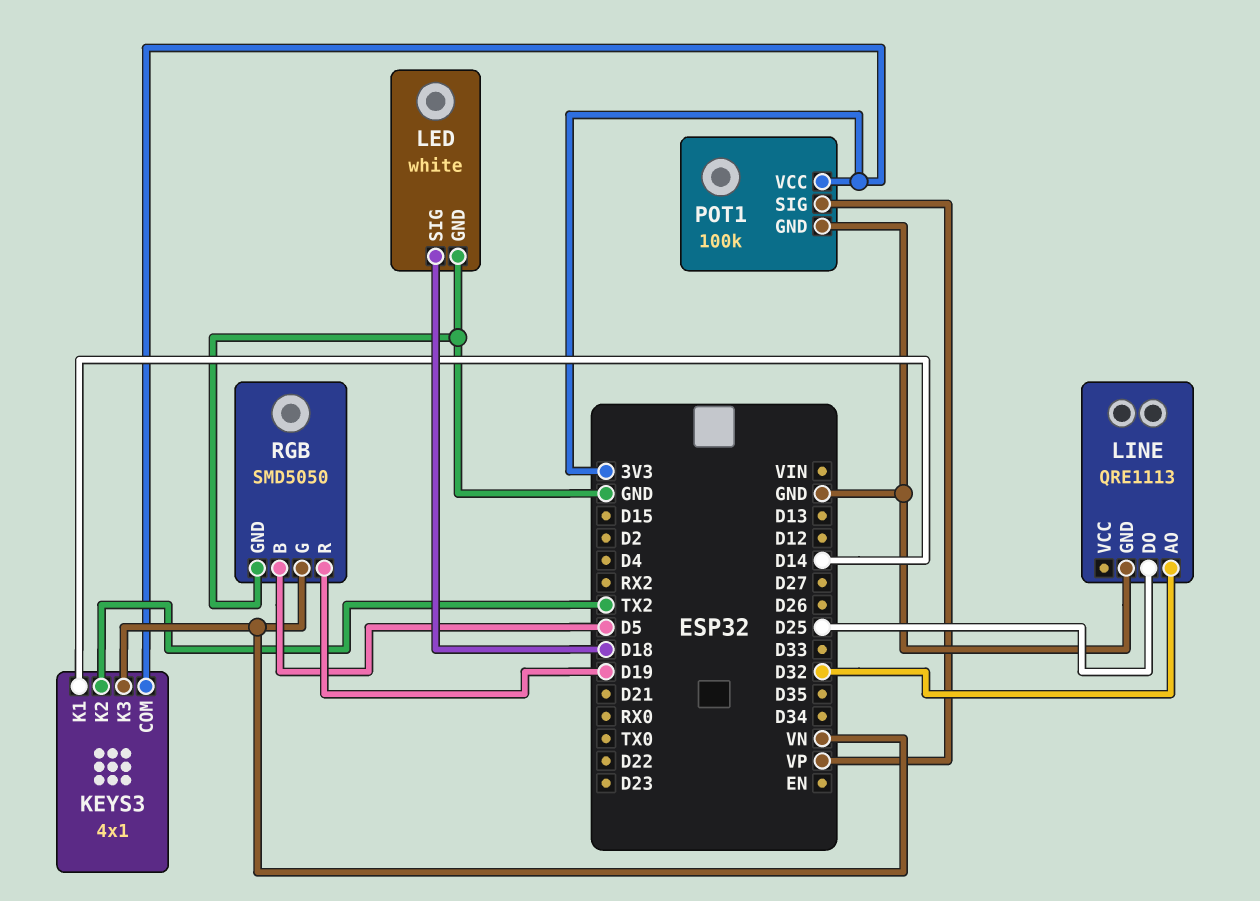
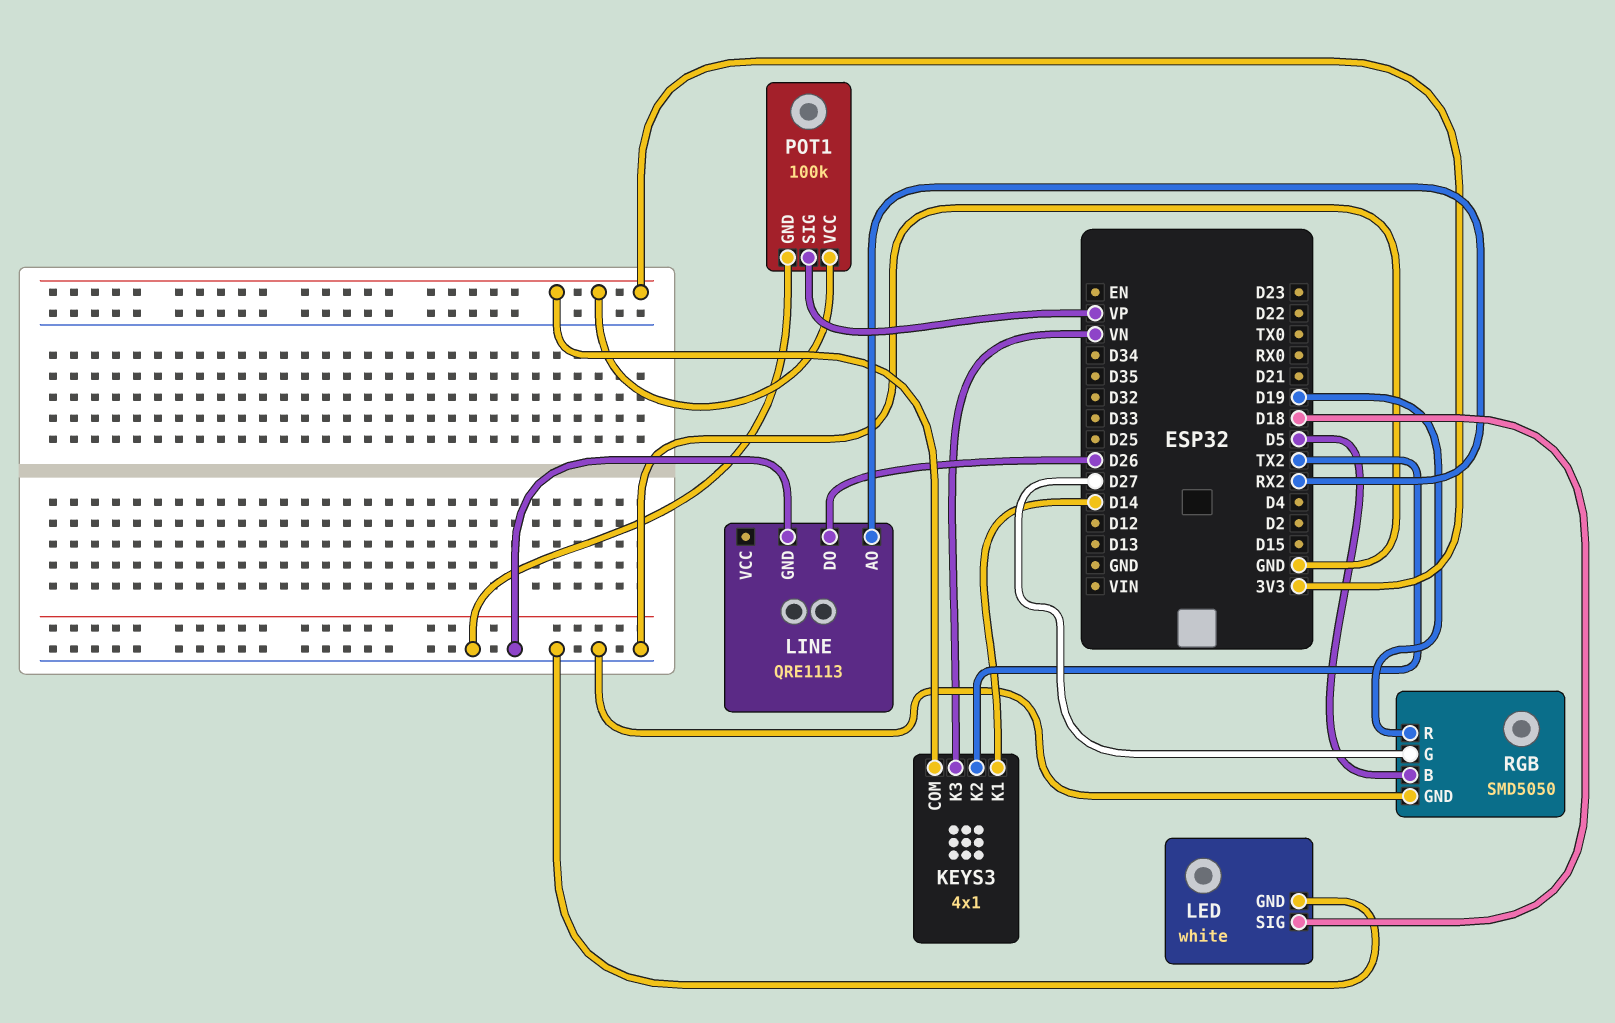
LINE pin AO: D32 -> RX2
LINE pin DO: D25 -> D26
RGB pin G: VN -> D27

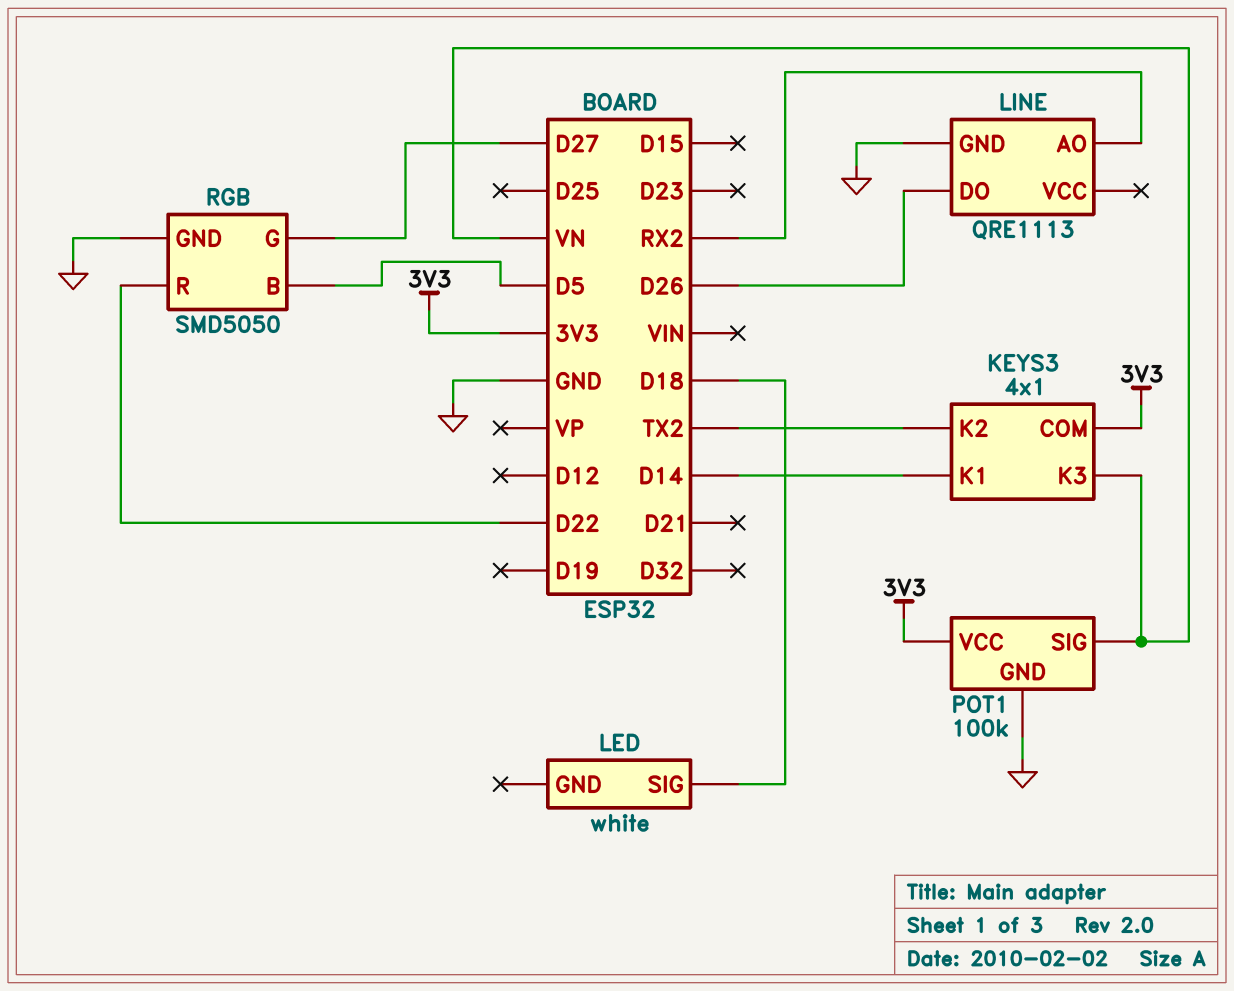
LED pin GND: GND -> none
POT1 pin SIG: VP -> VN
RGB pin R: D19 -> D22

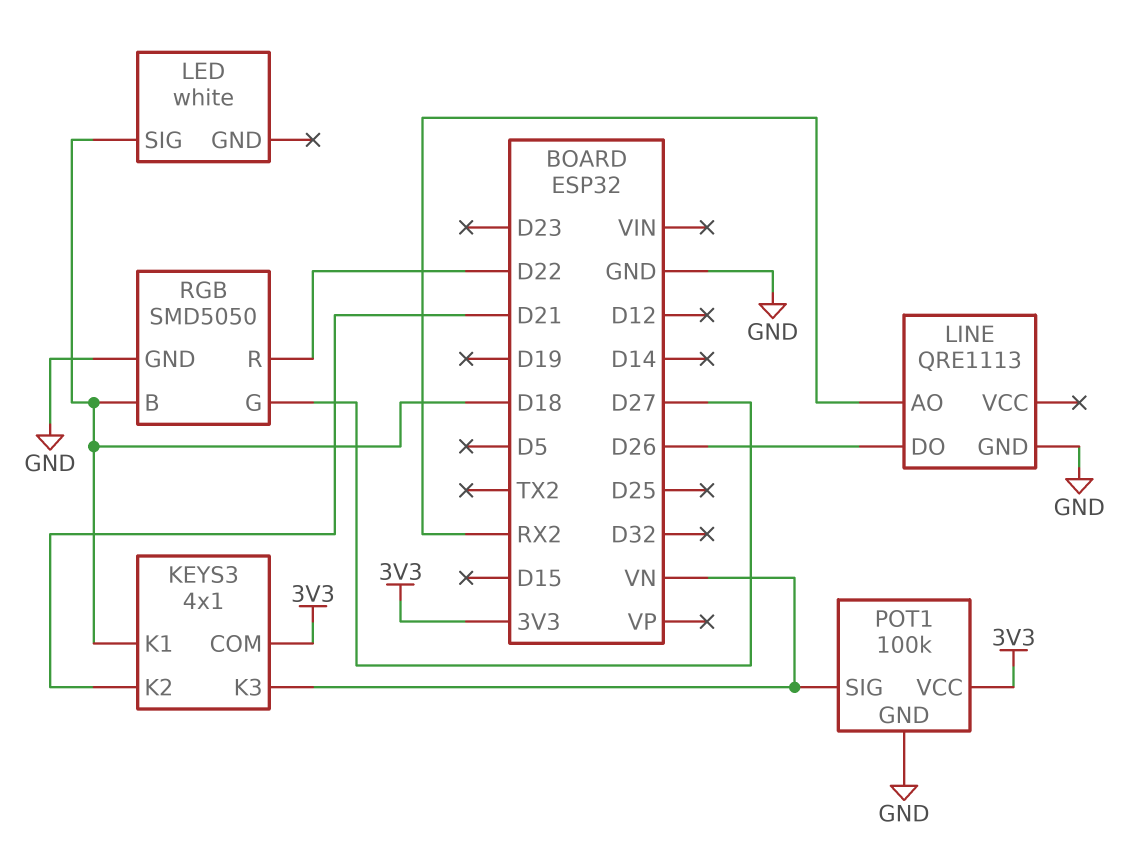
KEYS3 pin K1: D14 -> D18
KEYS3 pin K2: TX2 -> D21
RGB pin B: D5 -> D18

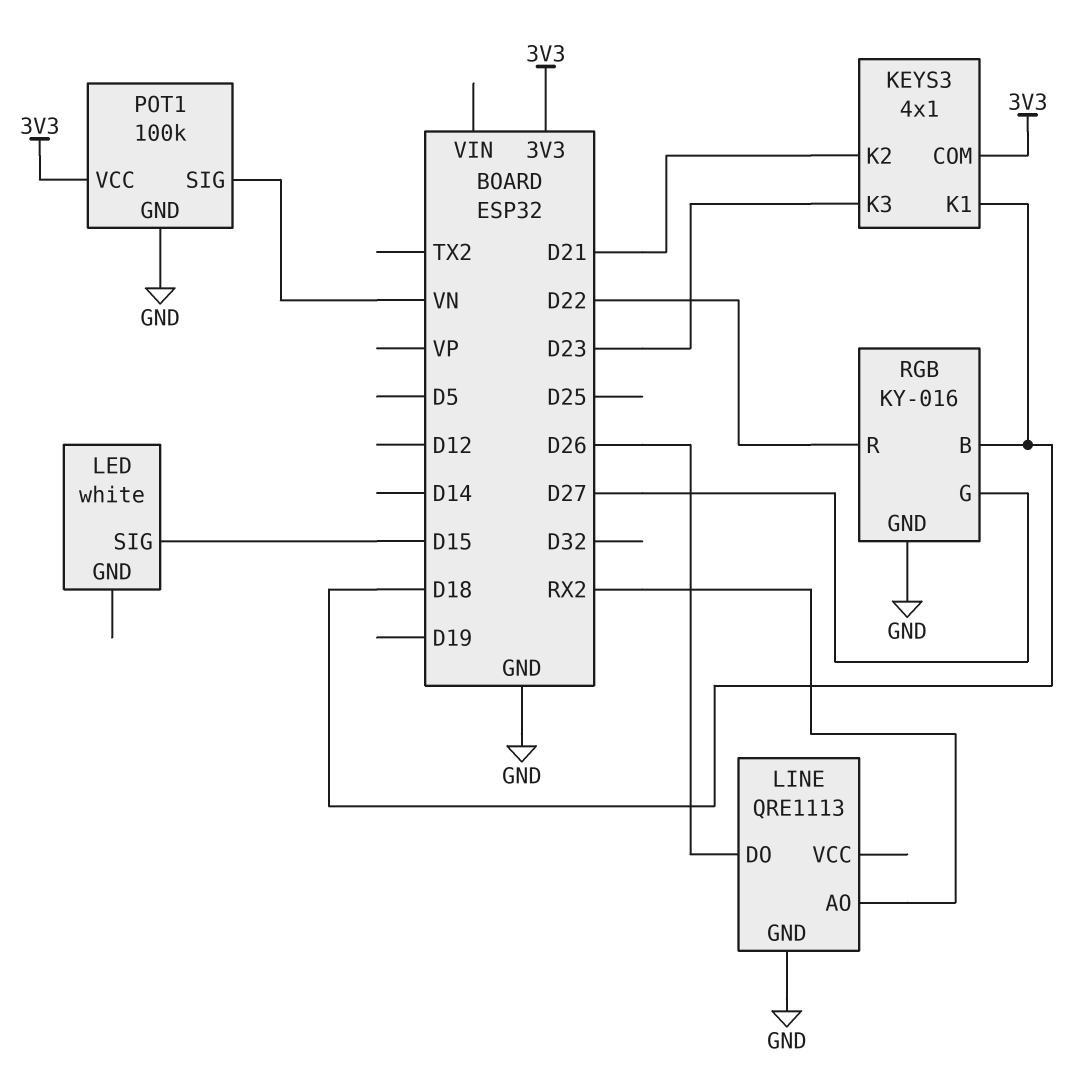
KEYS3 pin K3: VN -> D23
LED pin SIG: D18 -> D15
RGB: SMD5050 -> KY-016

